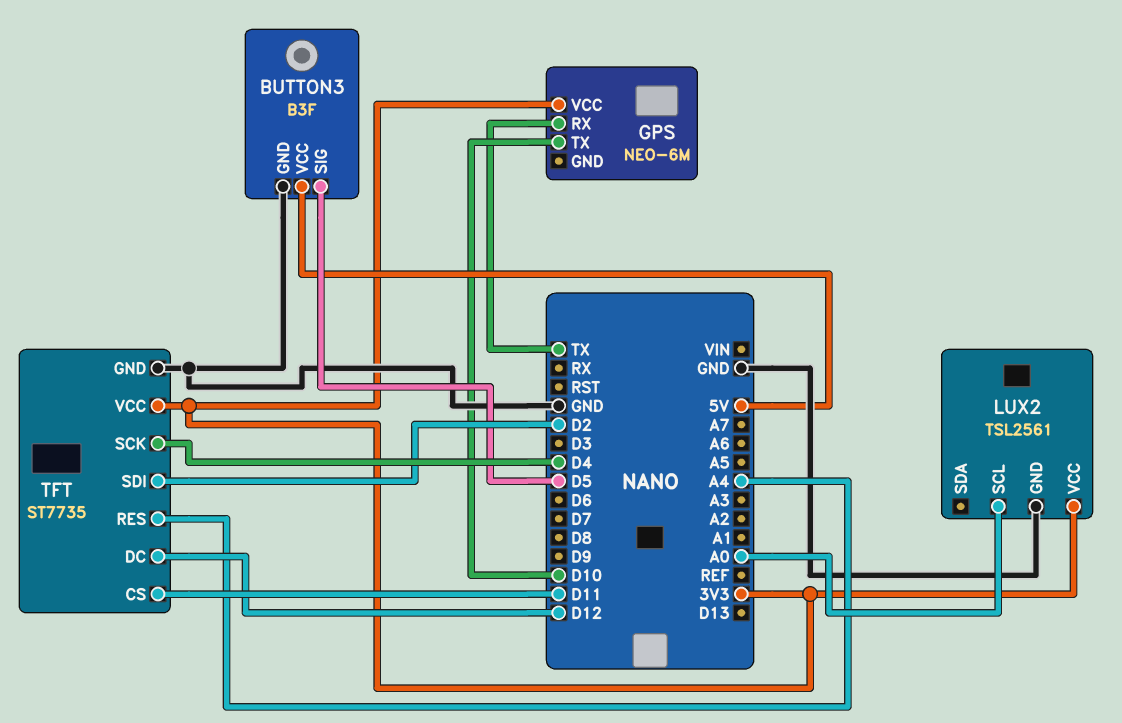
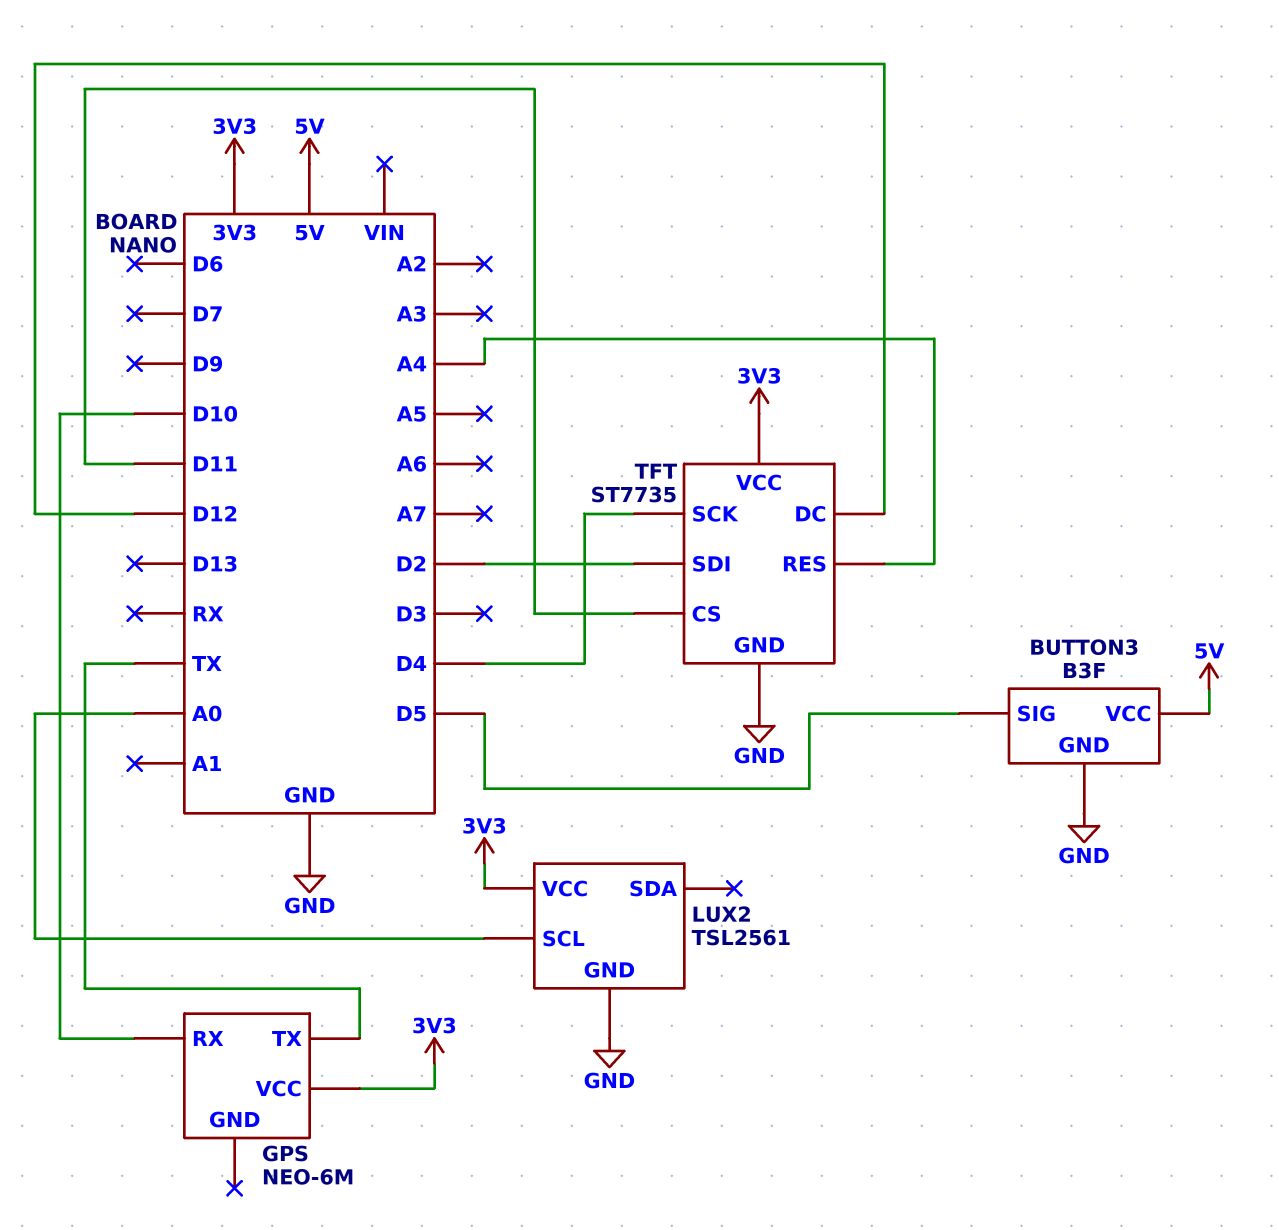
GPS pin RX: TX -> D10
GPS pin TX: D10 -> TX

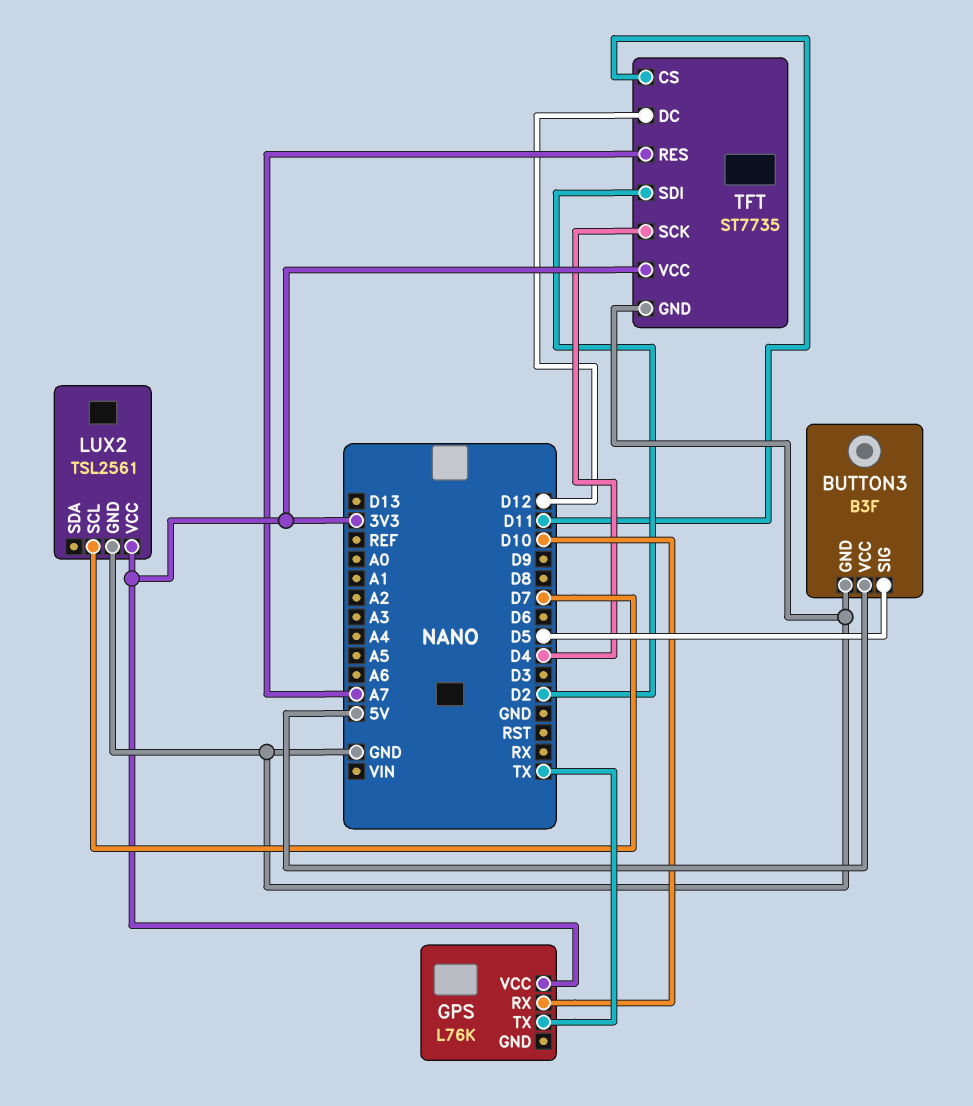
GPS: NEO-6M -> L76K
LUX2 pin SCL: A0 -> D7
TFT pin RES: A4 -> A7

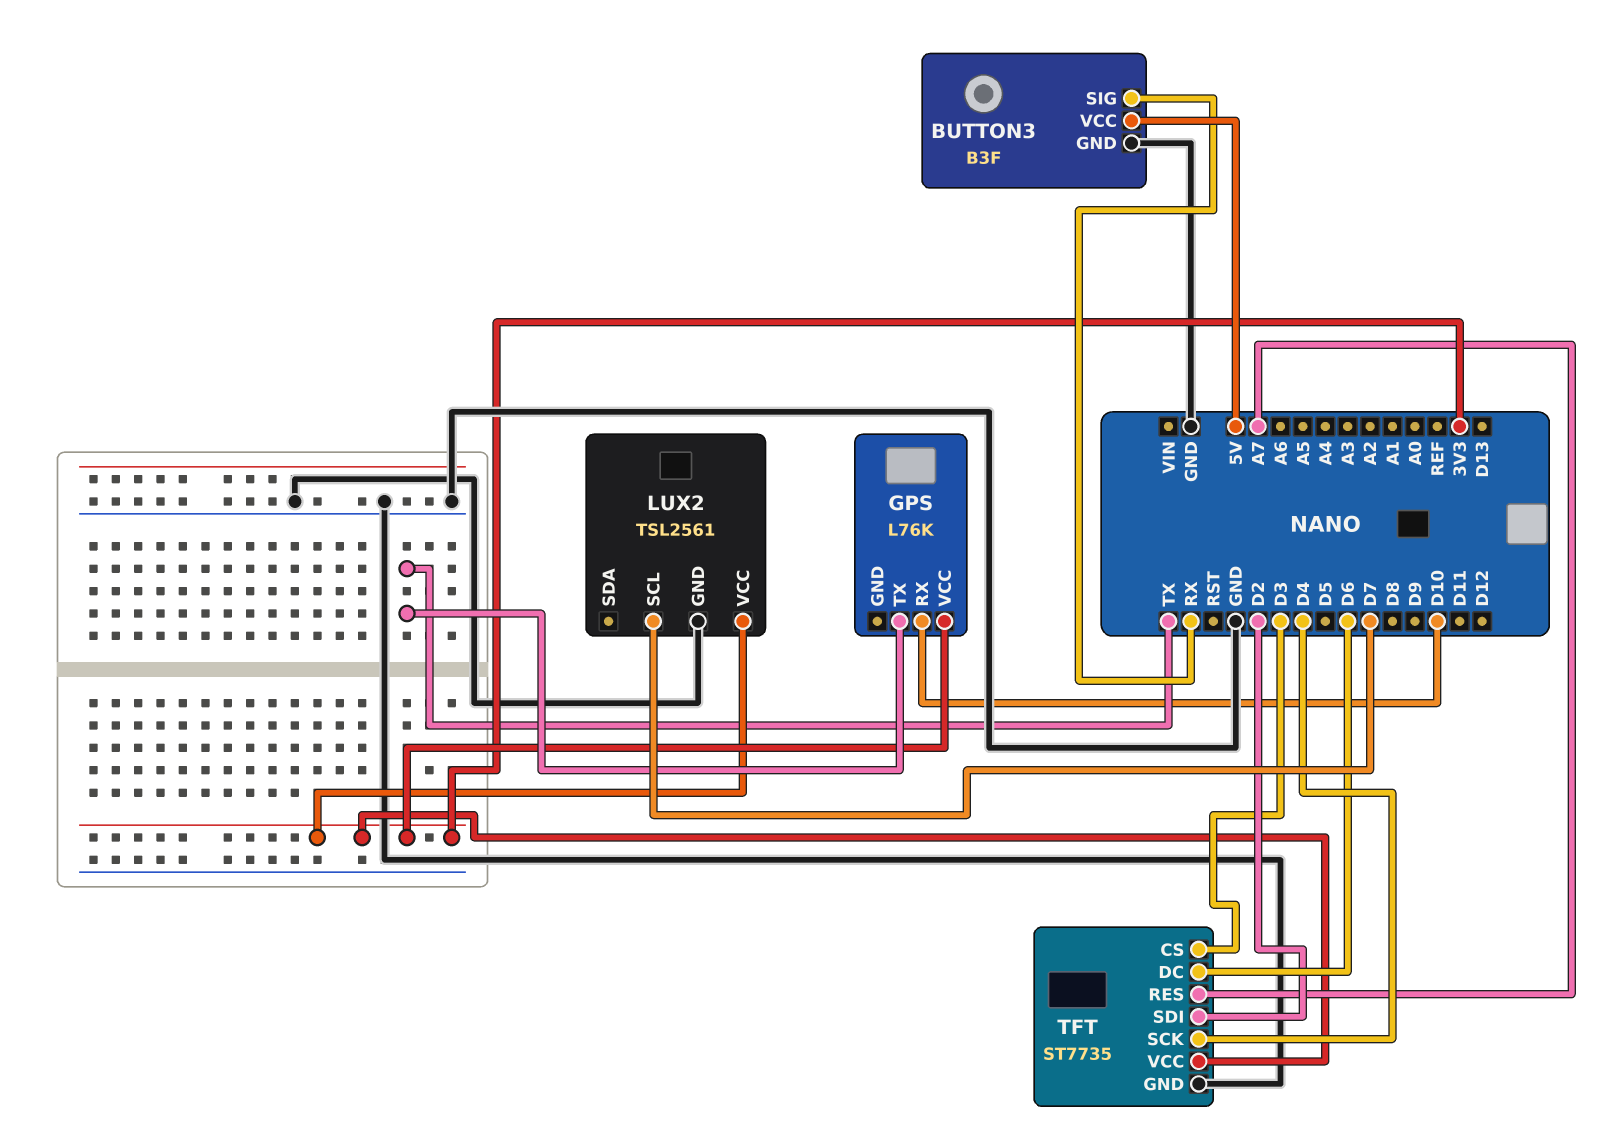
BUTTON3 pin SIG: D5 -> RX
TFT pin CS: D11 -> D3
TFT pin DC: D12 -> D6

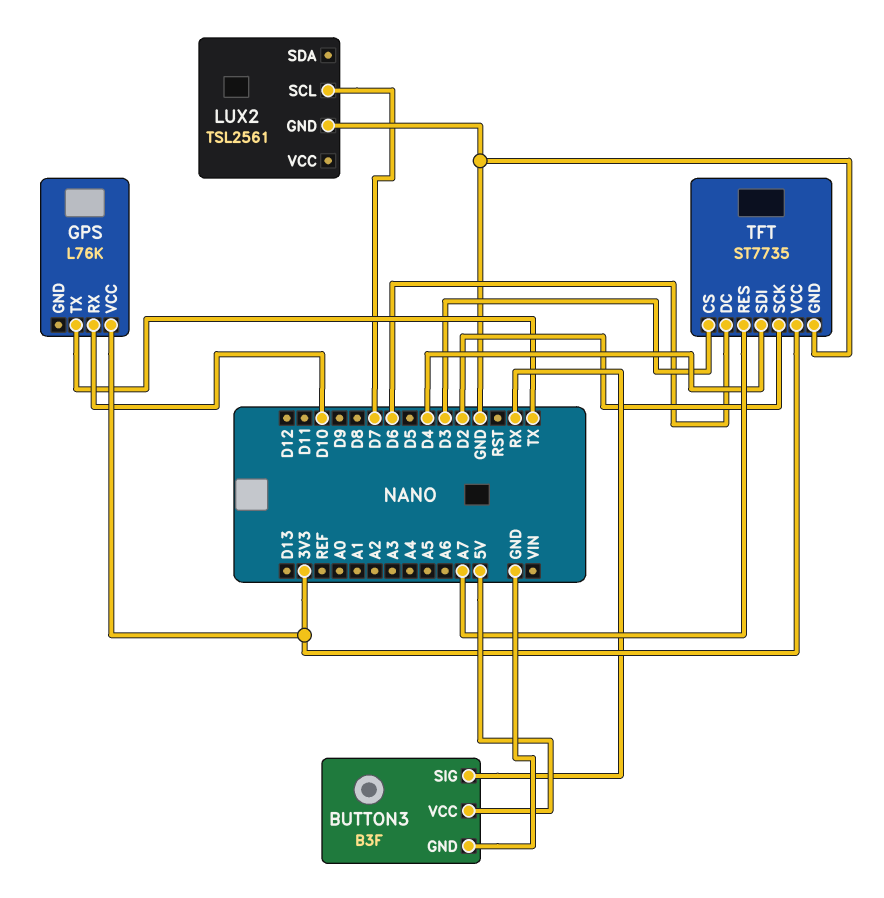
LUX2 pin VCC: 3V3 -> none
TFT pin SCK: D4 -> D2
TFT pin SDI: D2 -> D4

